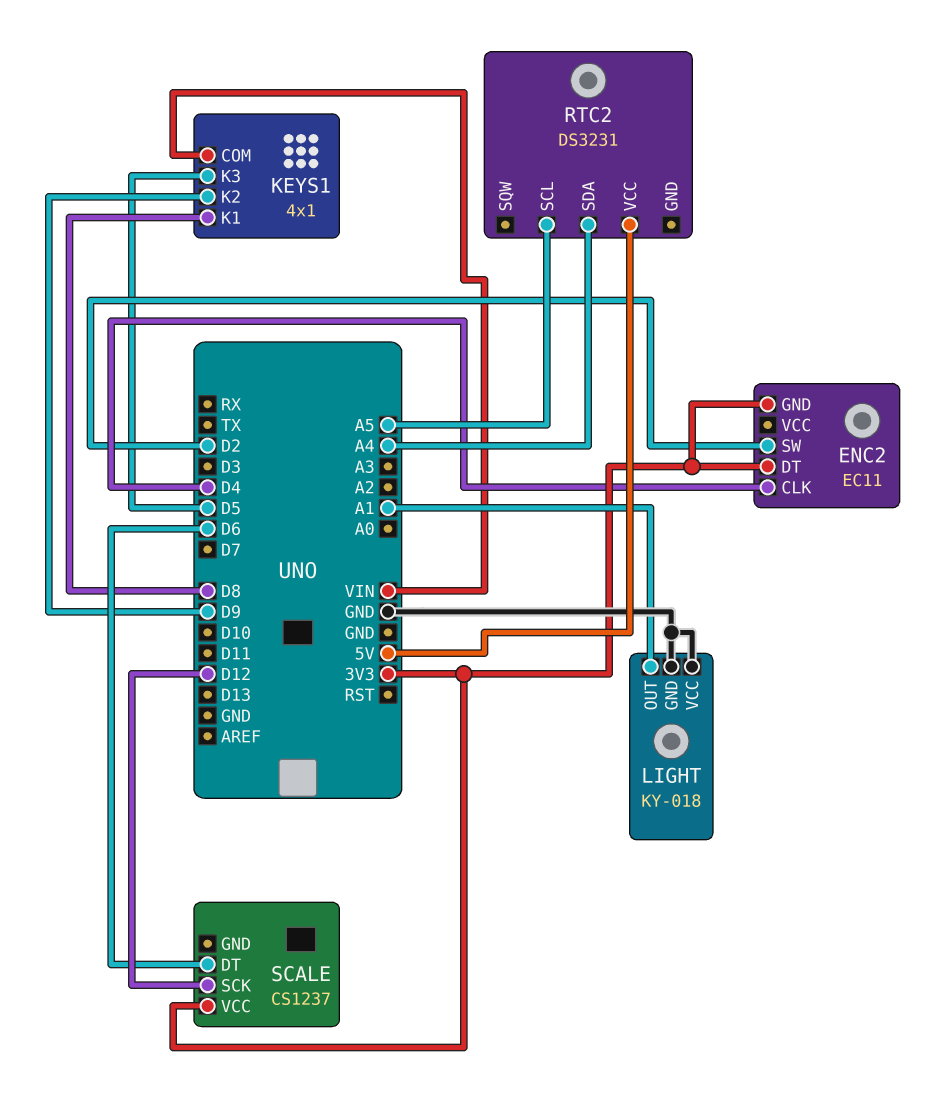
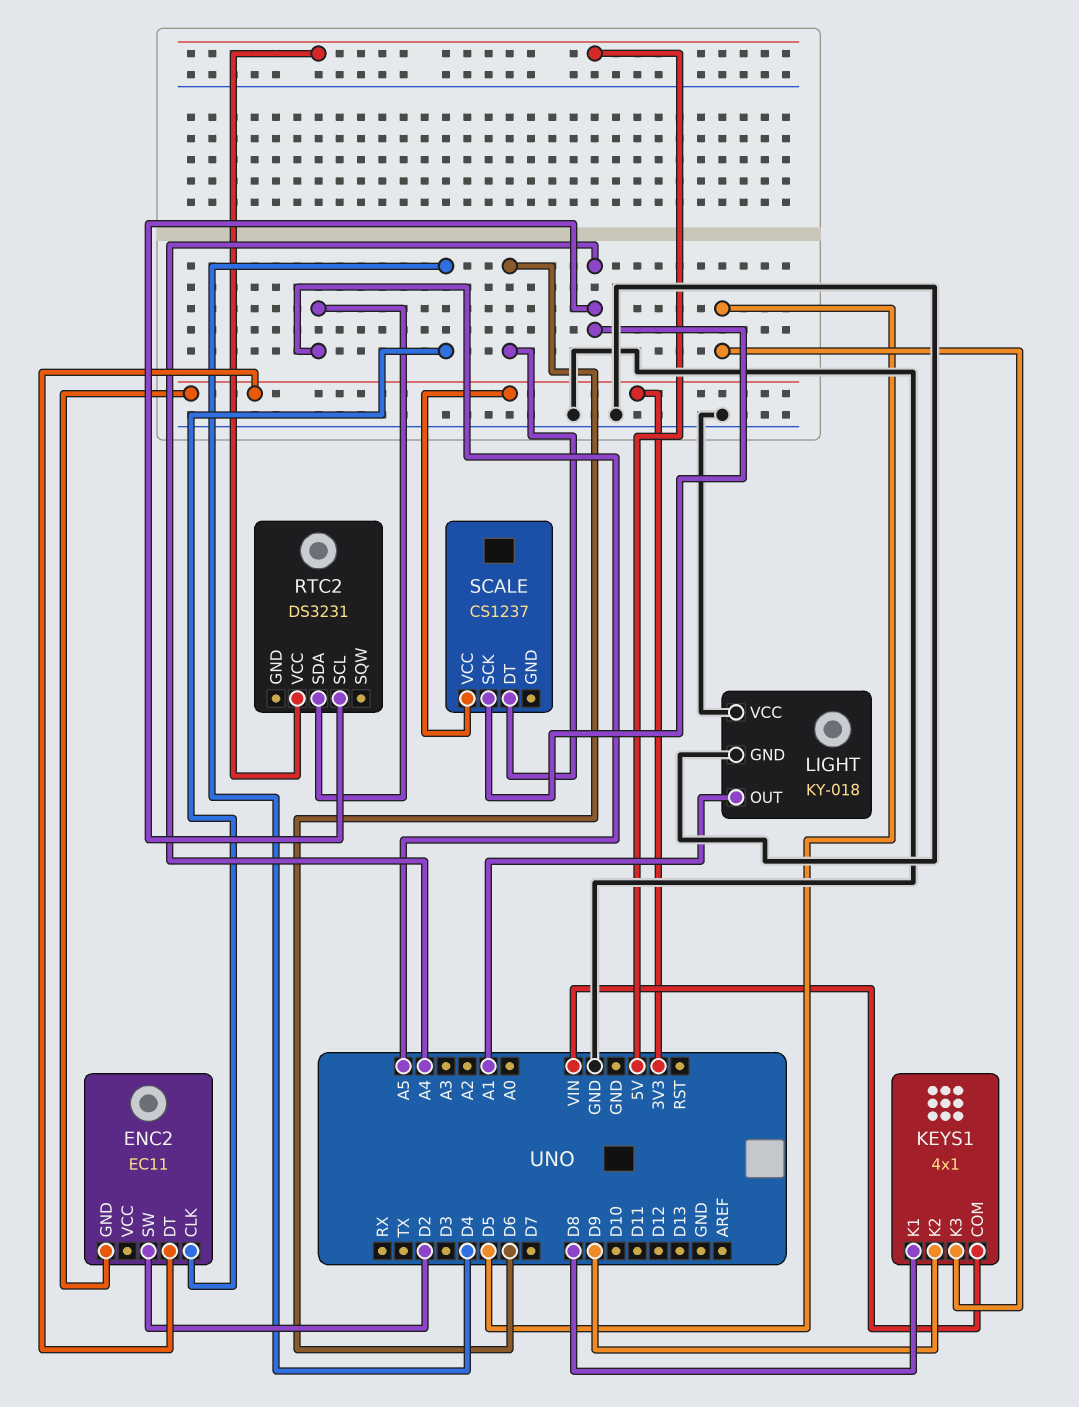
RTC2 pin SCL: A5 -> A4
RTC2 pin SDA: A4 -> A5
SCALE pin SCK: D12 -> A4

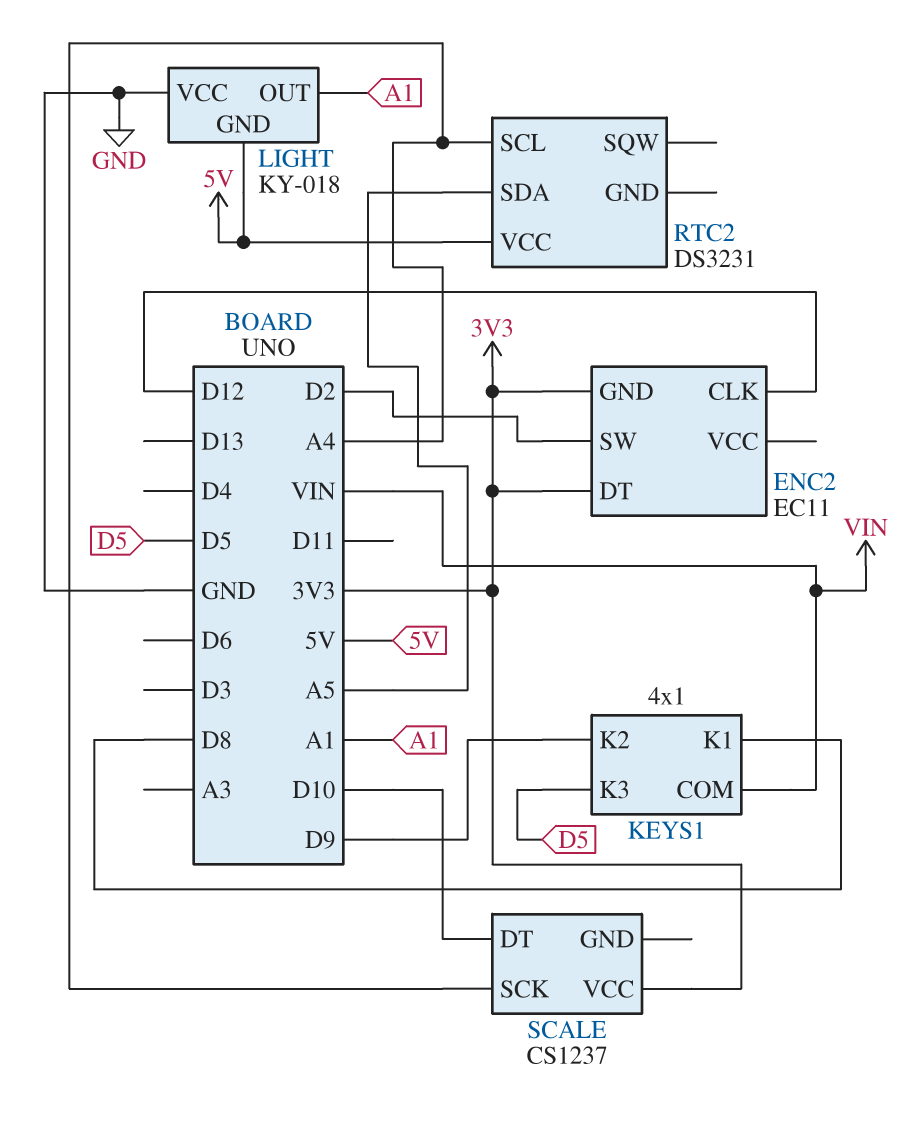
ENC2 pin CLK: D4 -> D12
LIGHT pin GND: GND -> 5V
SCALE pin DT: D6 -> D10

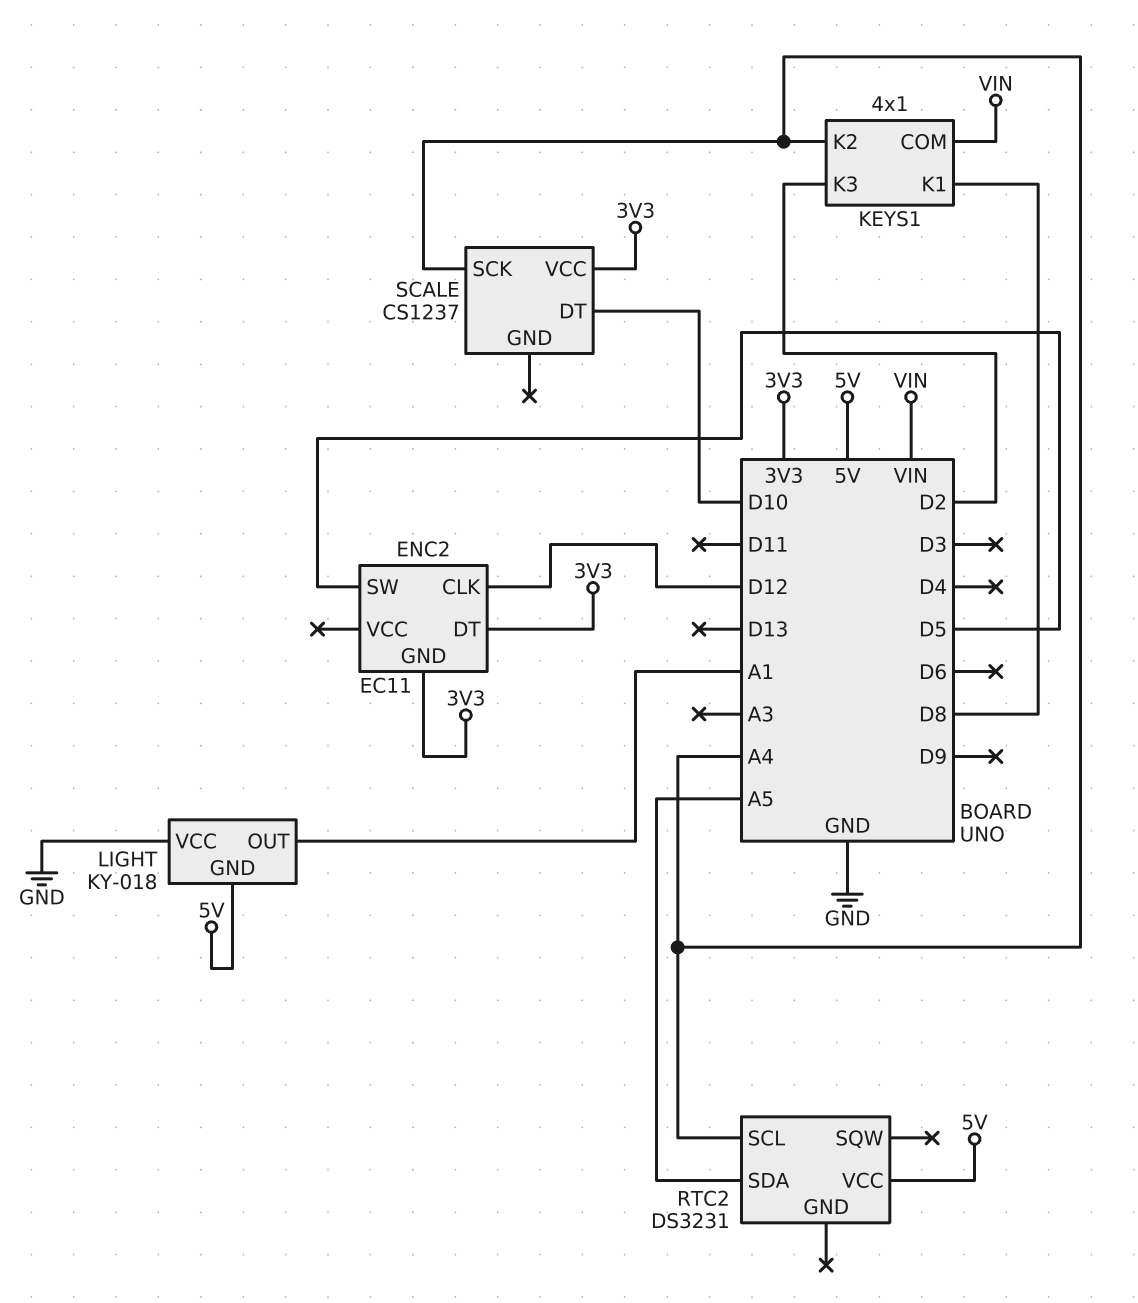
ENC2 pin SW: D2 -> D5
KEYS1 pin K2: D9 -> A4
KEYS1 pin K3: D5 -> D2

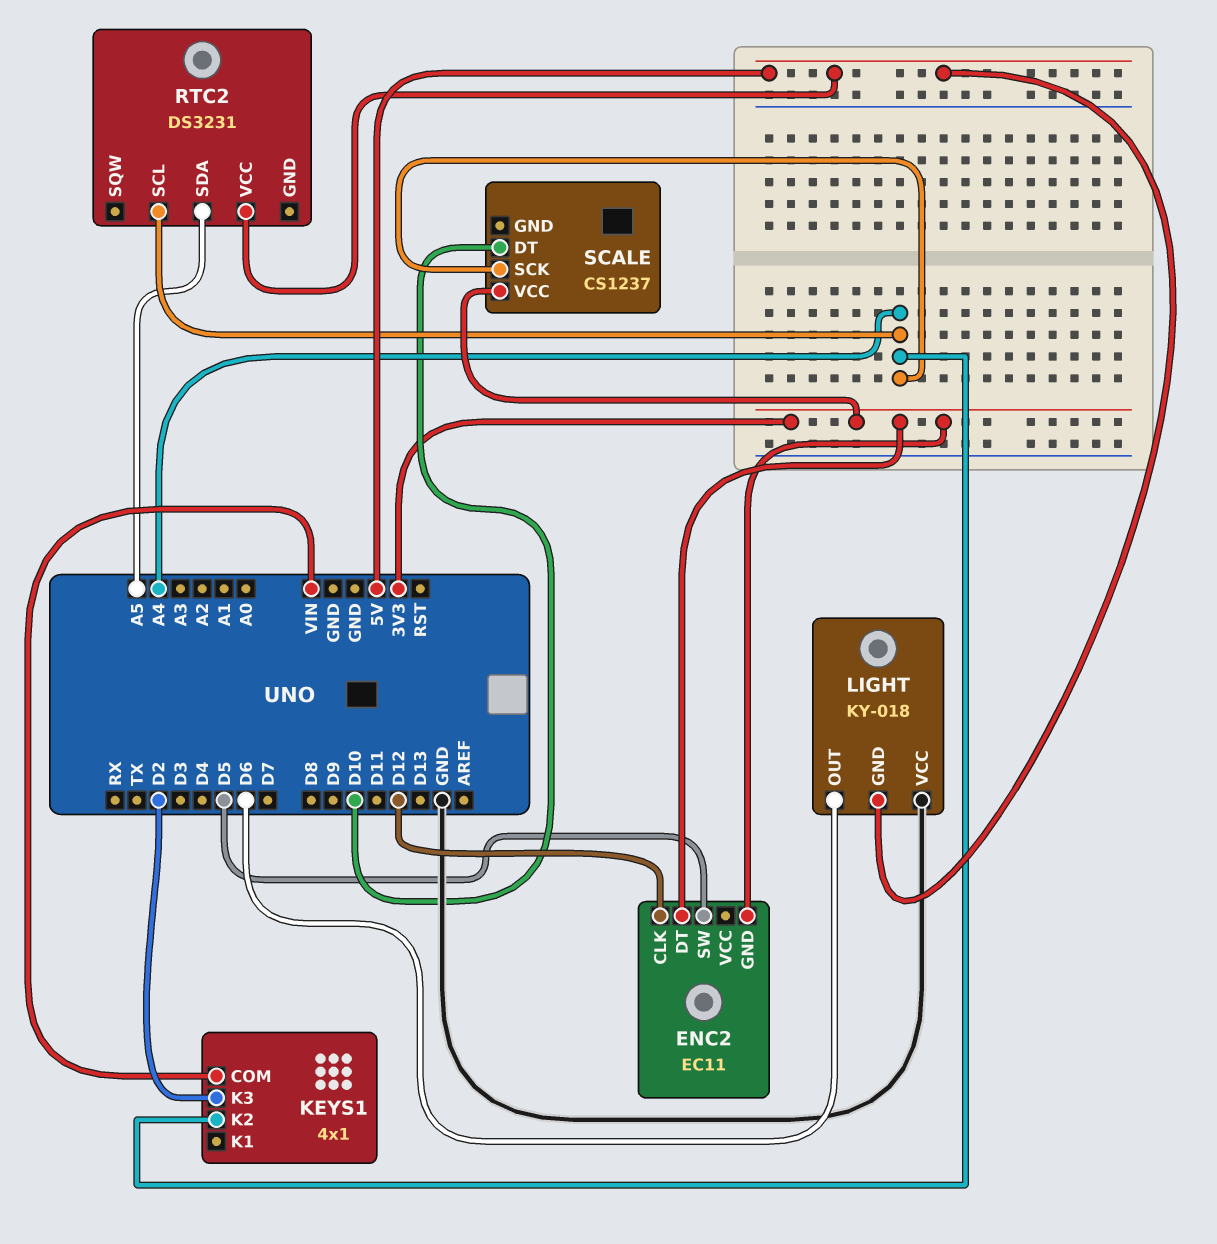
KEYS1 pin K1: D8 -> none
LIGHT pin OUT: A1 -> D6

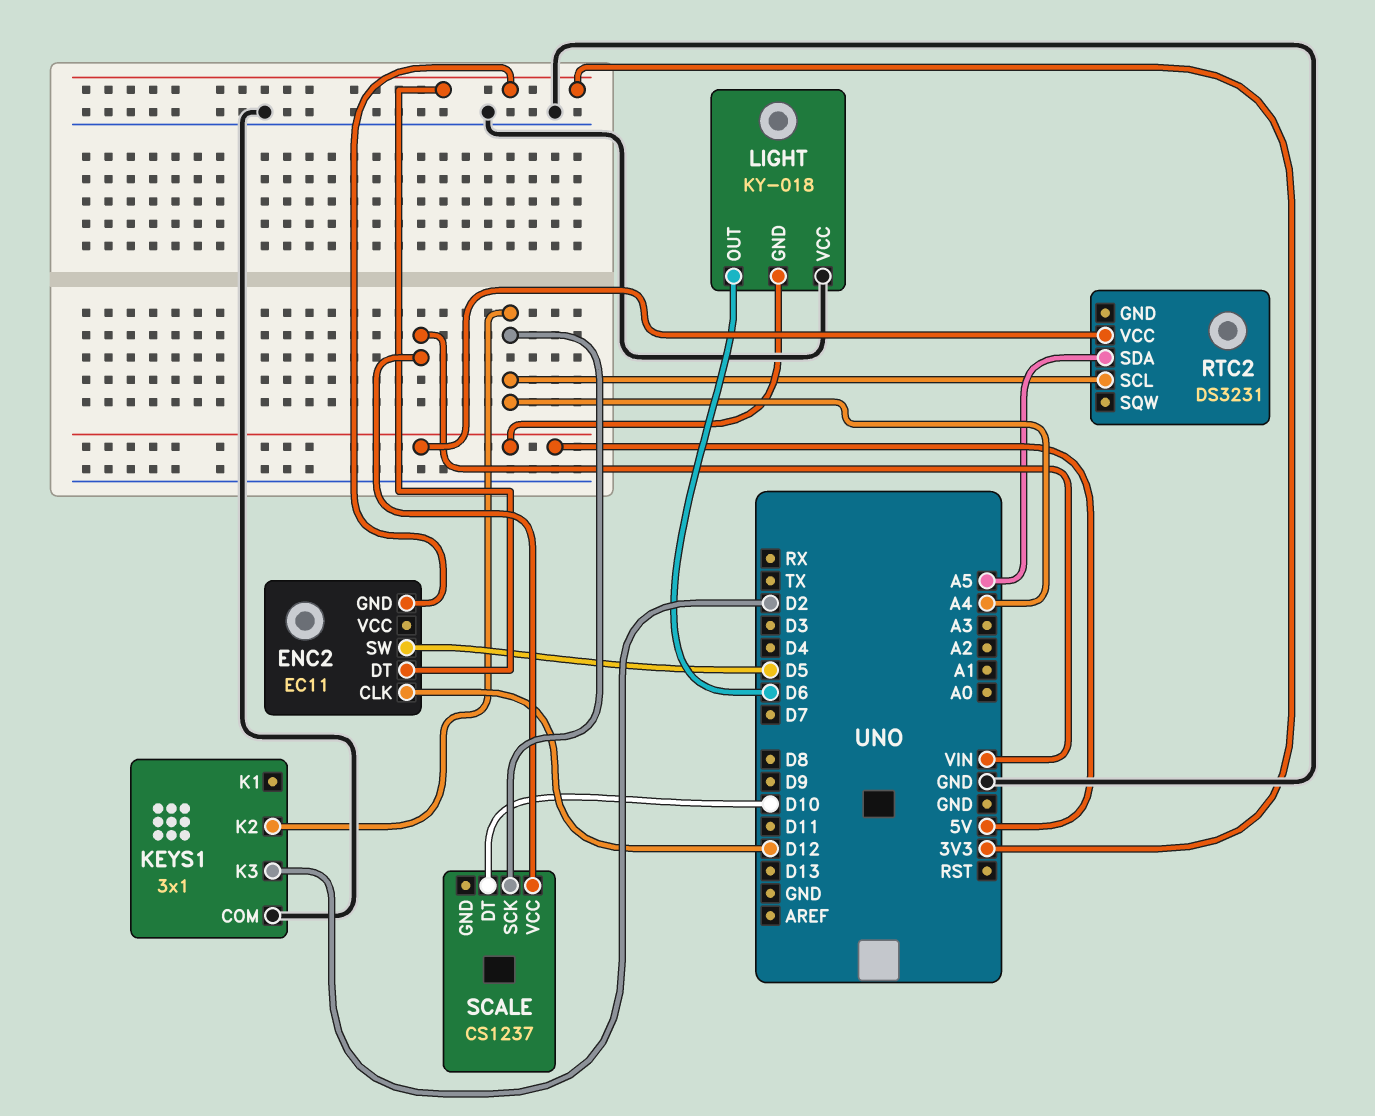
KEYS1: 4x1 -> 3x1
KEYS1 pin COM: VIN -> GND
SCALE pin VCC: 3V3 -> VIN

